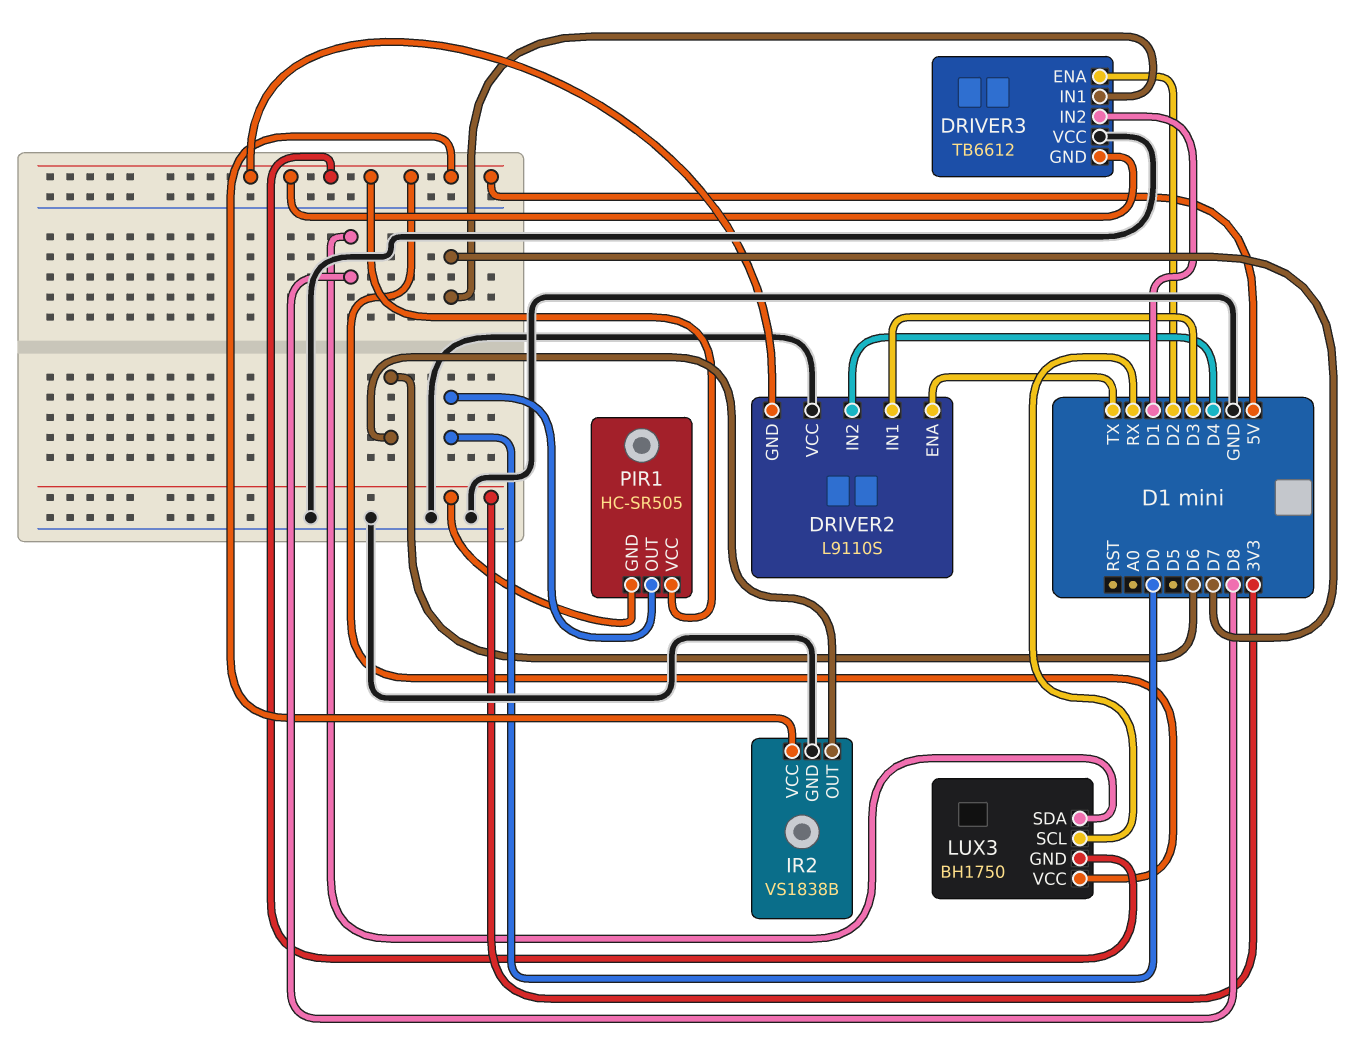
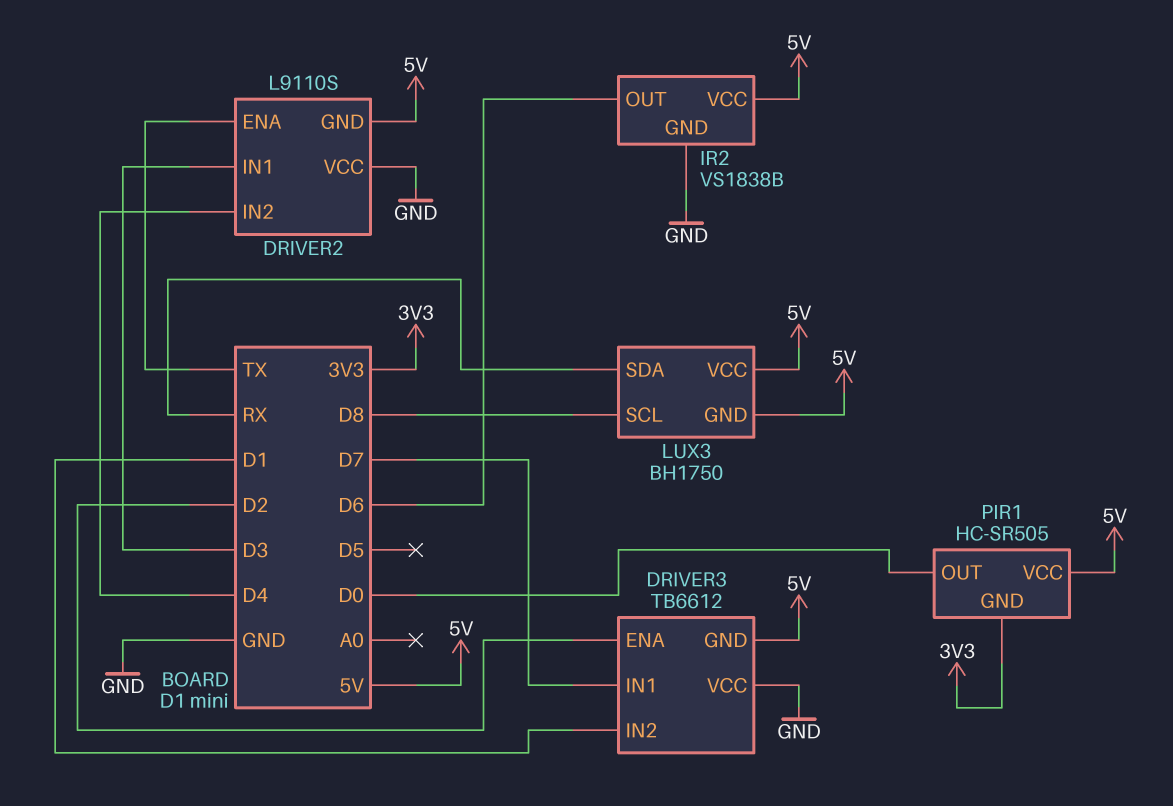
LUX3 pin SCL: RX -> D8
LUX3 pin SDA: D8 -> RX

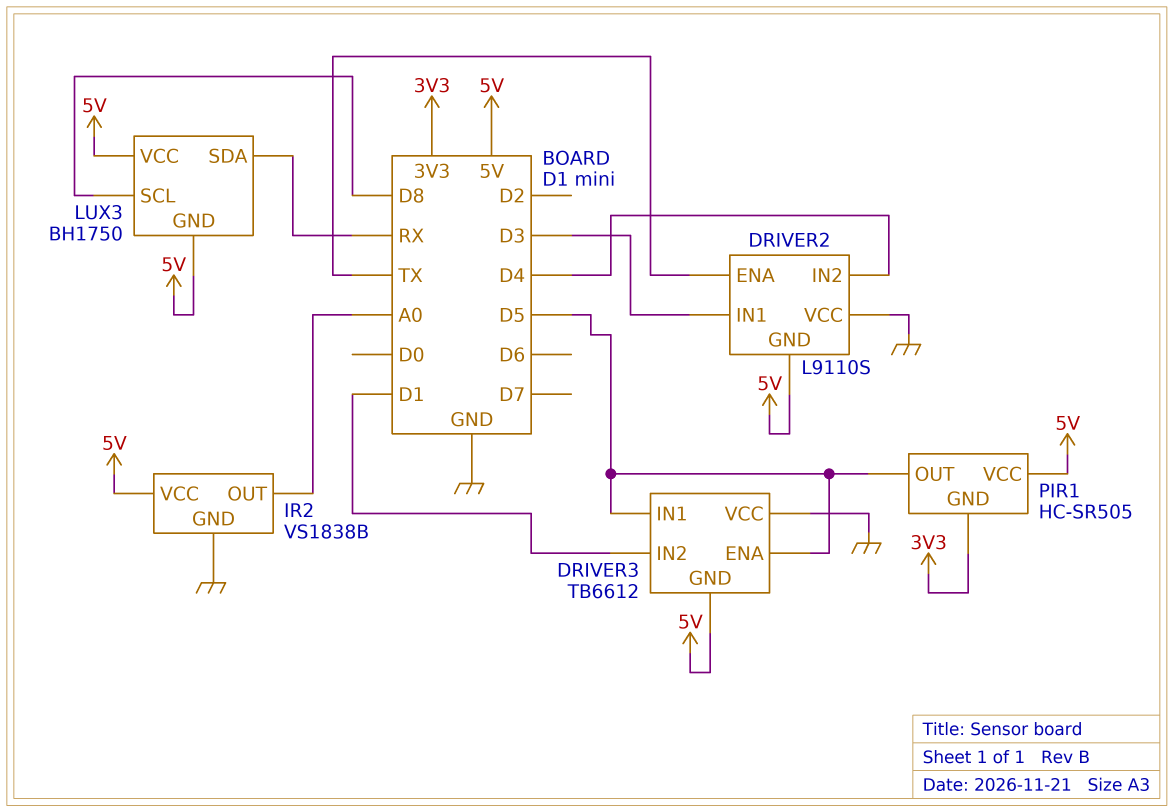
DRIVER3 pin ENA: D2 -> D5
DRIVER3 pin IN1: D7 -> D5
IR2 pin OUT: D6 -> A0
PIR1 pin OUT: D0 -> D5

